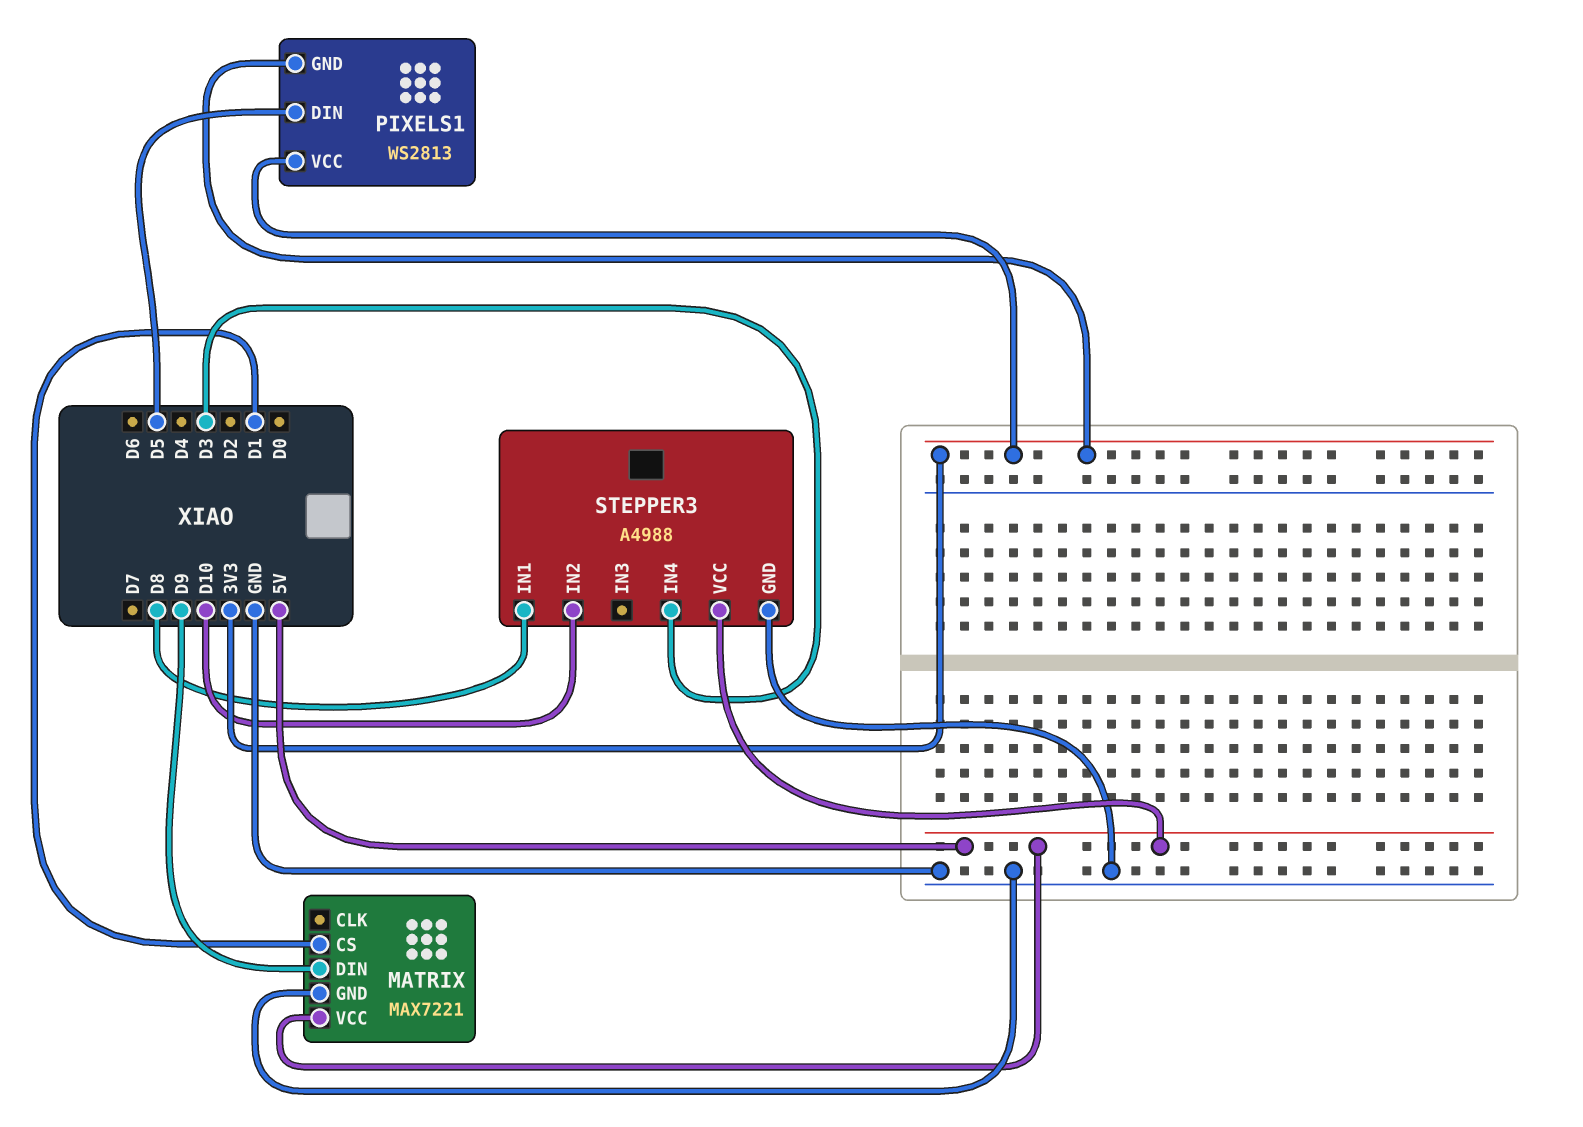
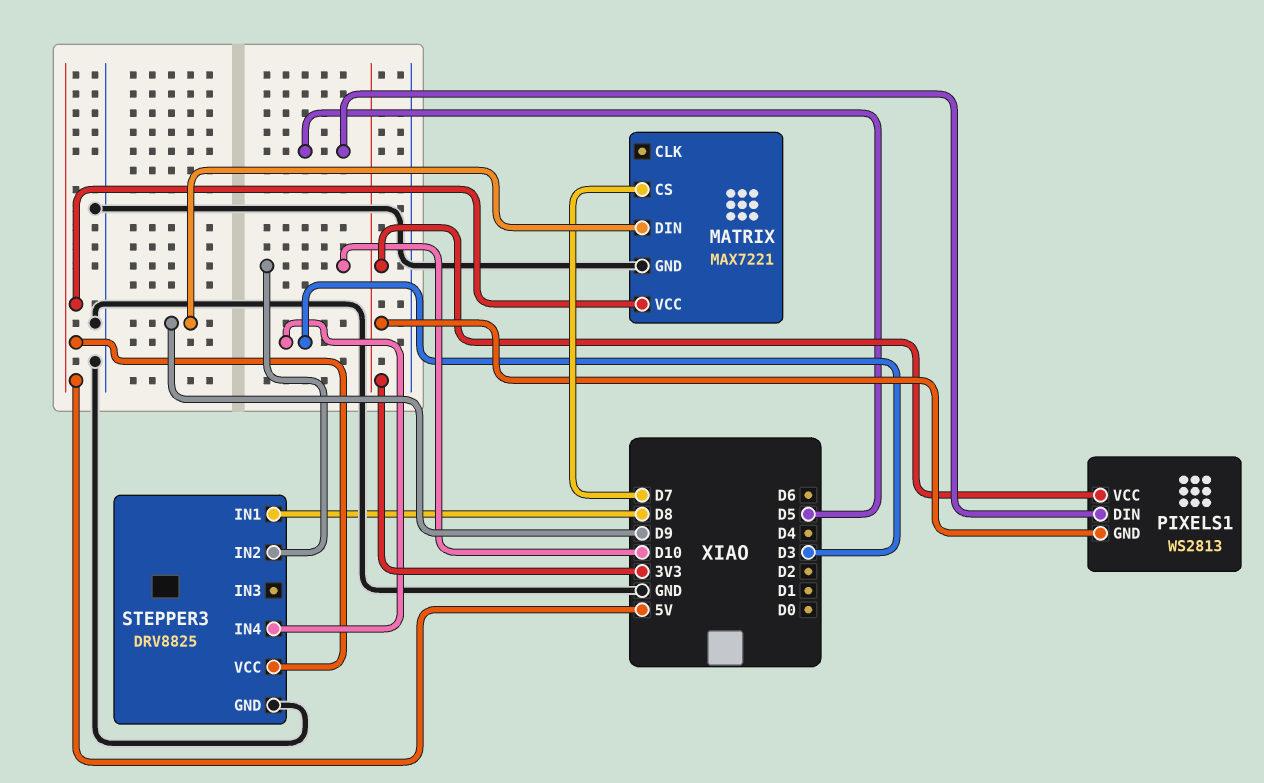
MATRIX pin CS: D1 -> D7
STEPPER3: A4988 -> DRV8825

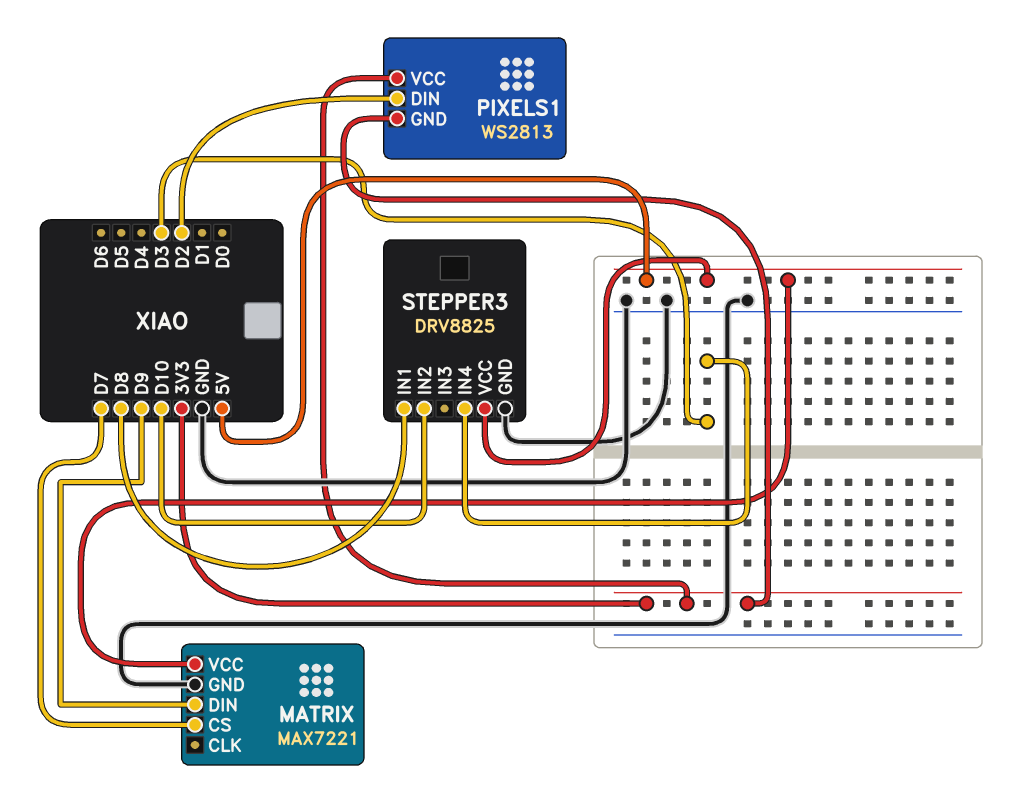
PIXELS1 pin DIN: D5 -> D2

